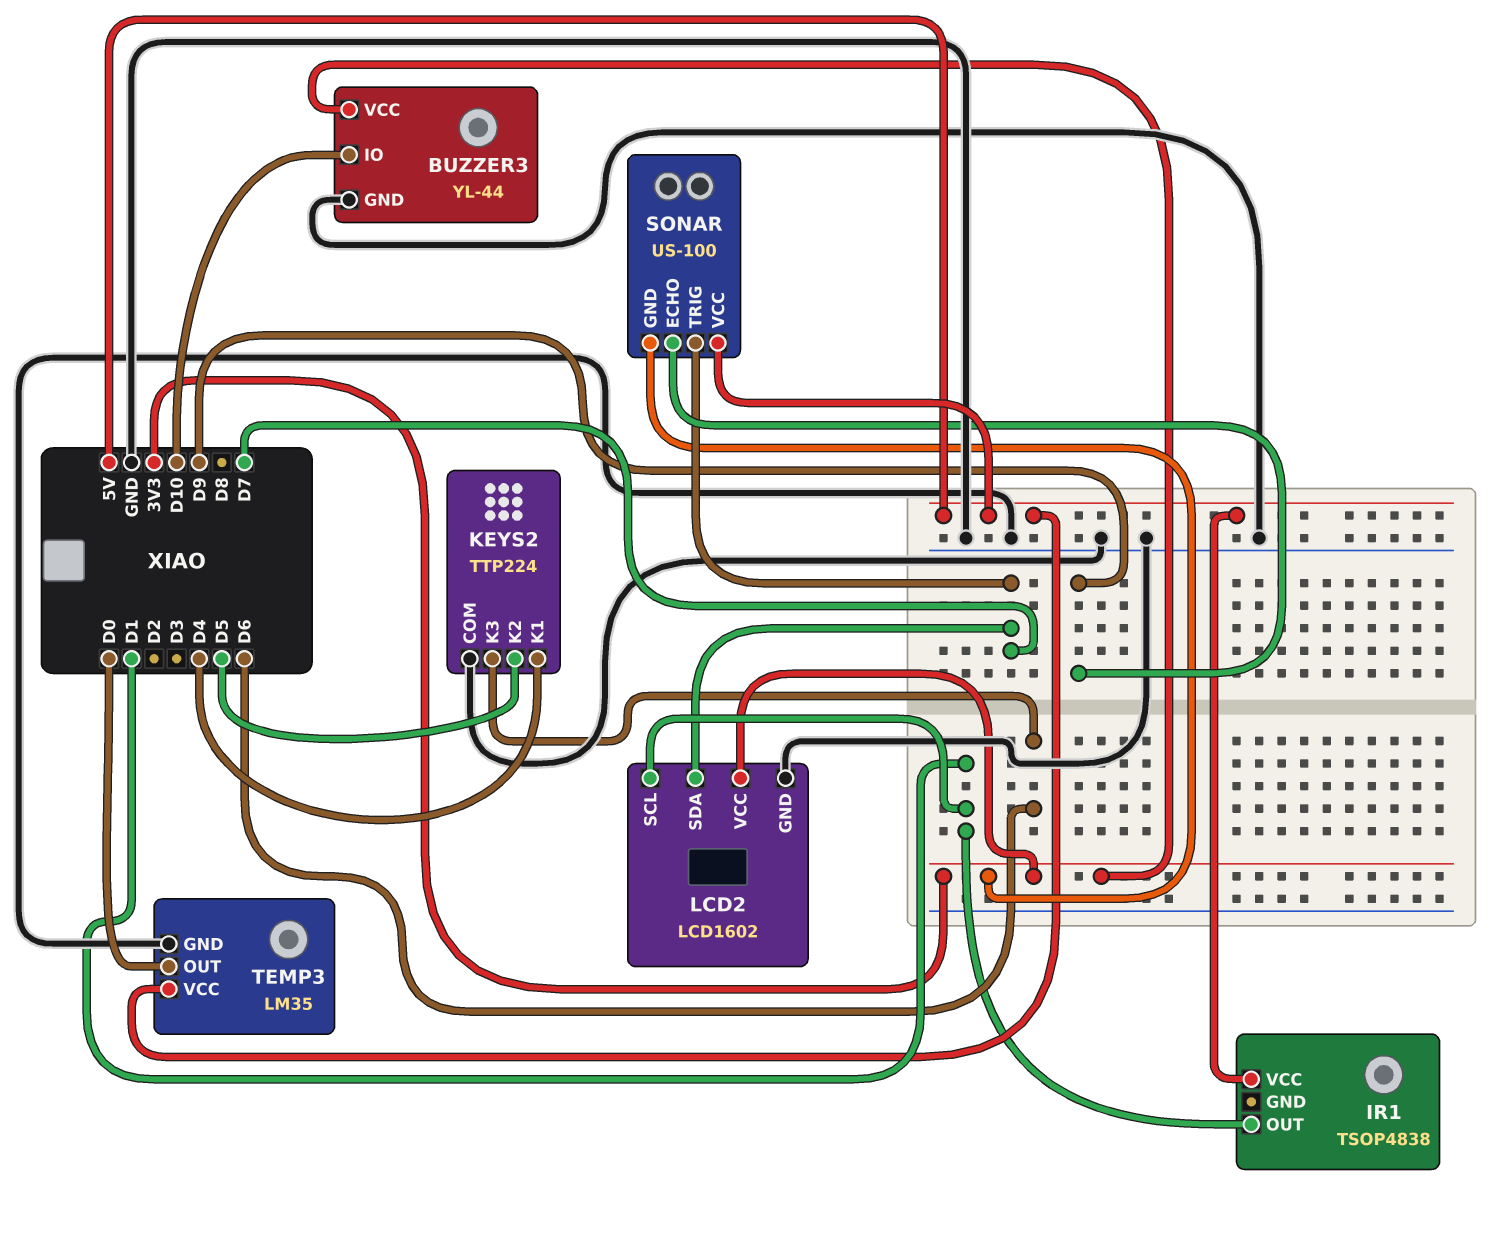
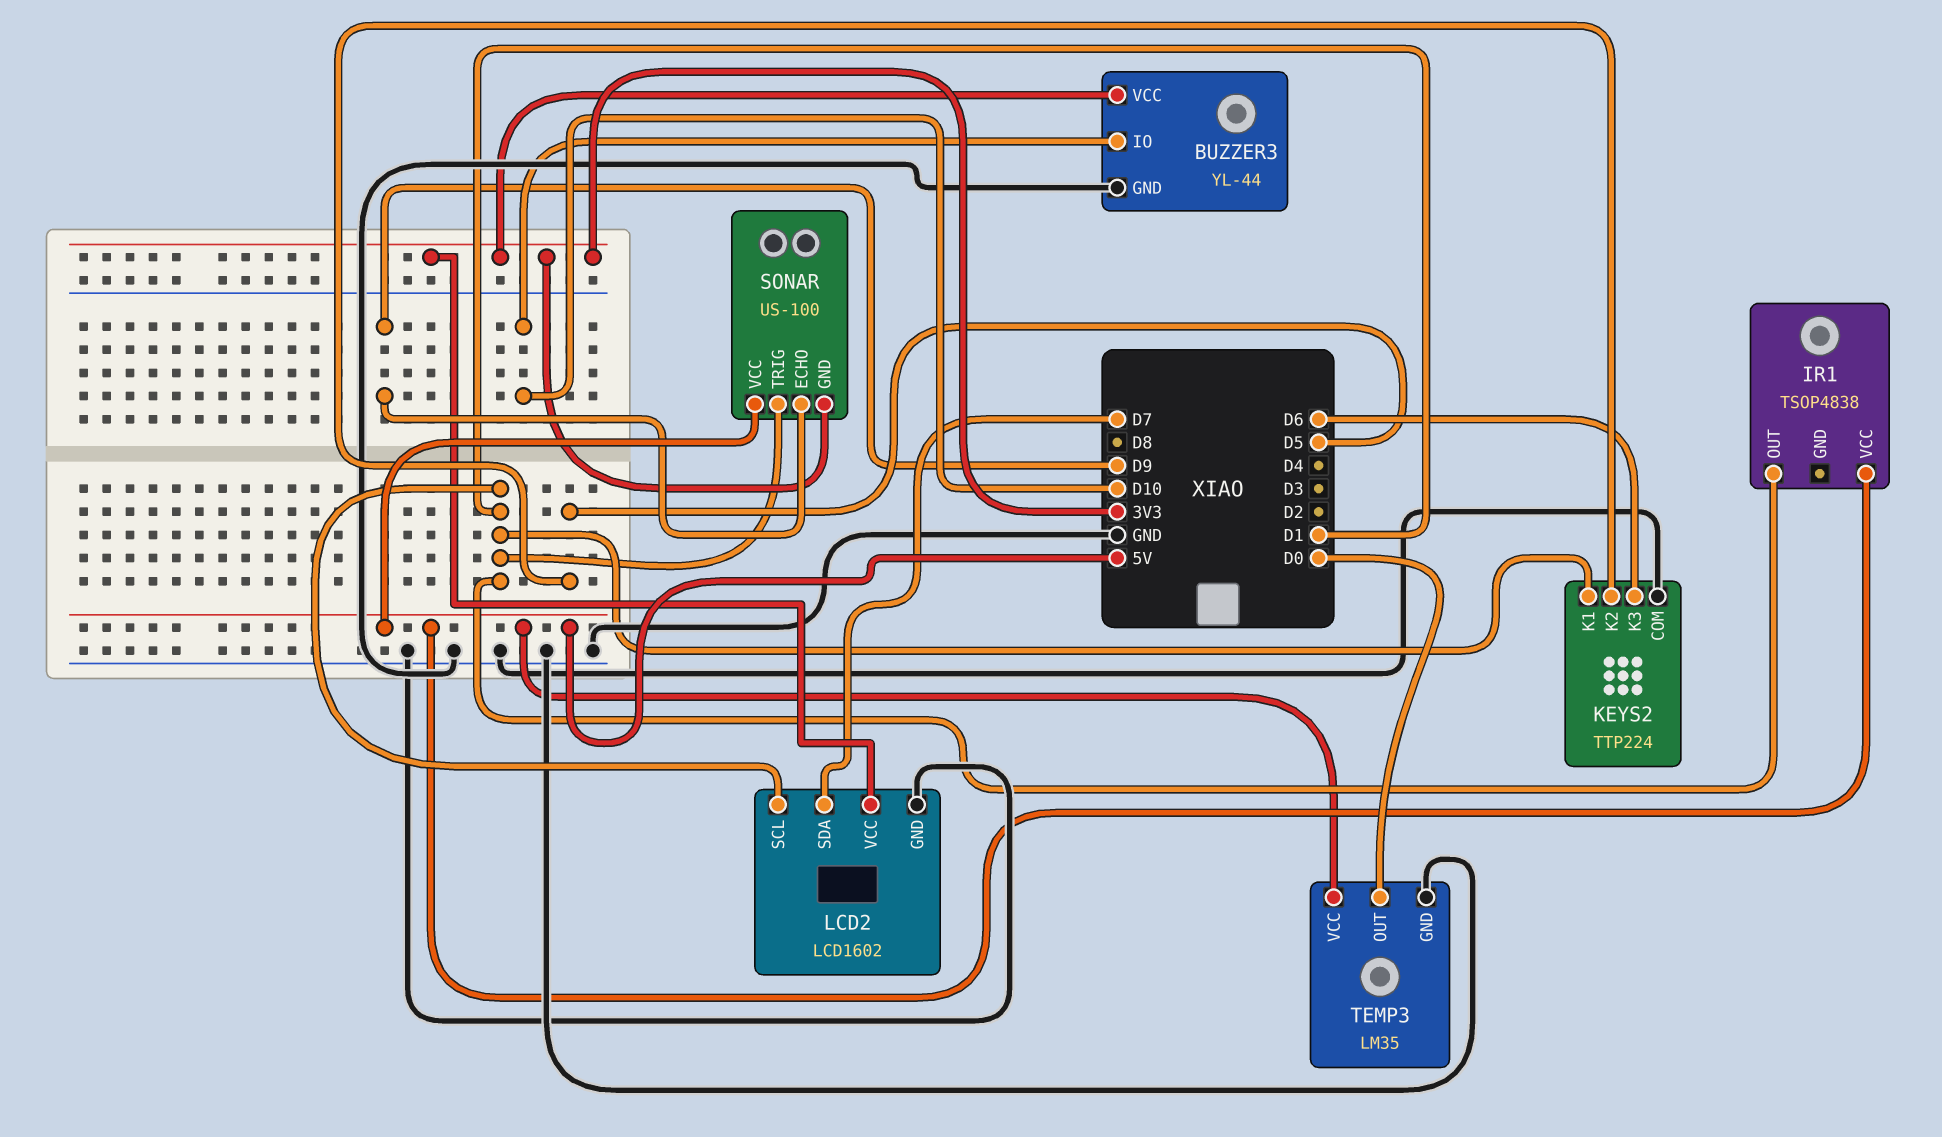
KEYS2 pin K1: D4 -> D1
SONAR pin TRIG: D7 -> D1

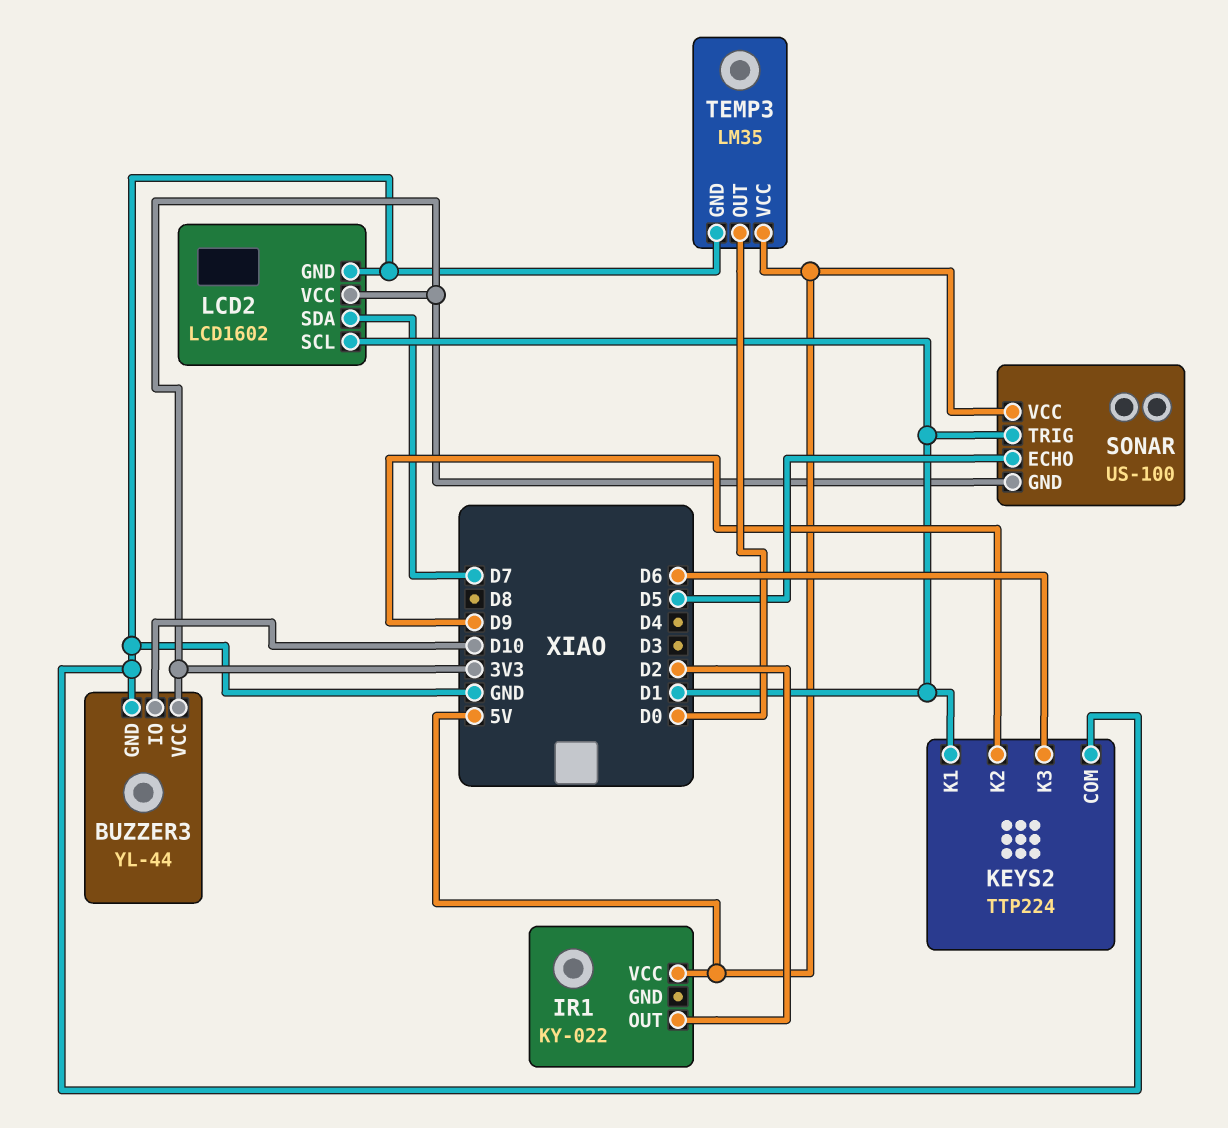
IR1: TSOP4838 -> KY-022
IR1 pin OUT: D1 -> D2
KEYS2 pin K2: D5 -> D9
SONAR pin ECHO: D9 -> D5

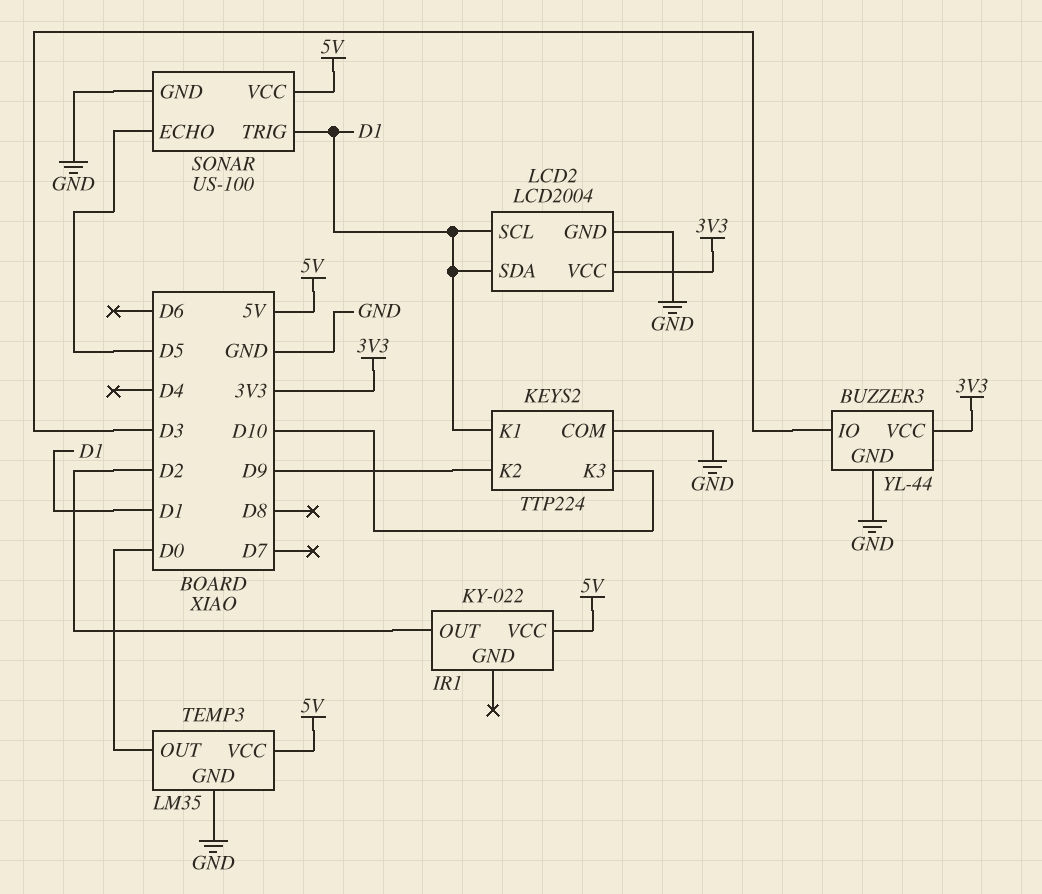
BUZZER3 pin IO: D10 -> D3
KEYS2 pin K3: D6 -> D10
LCD2: LCD1602 -> LCD2004
LCD2 pin SDA: D7 -> D1
SONAR pin GND: 3V3 -> GND

